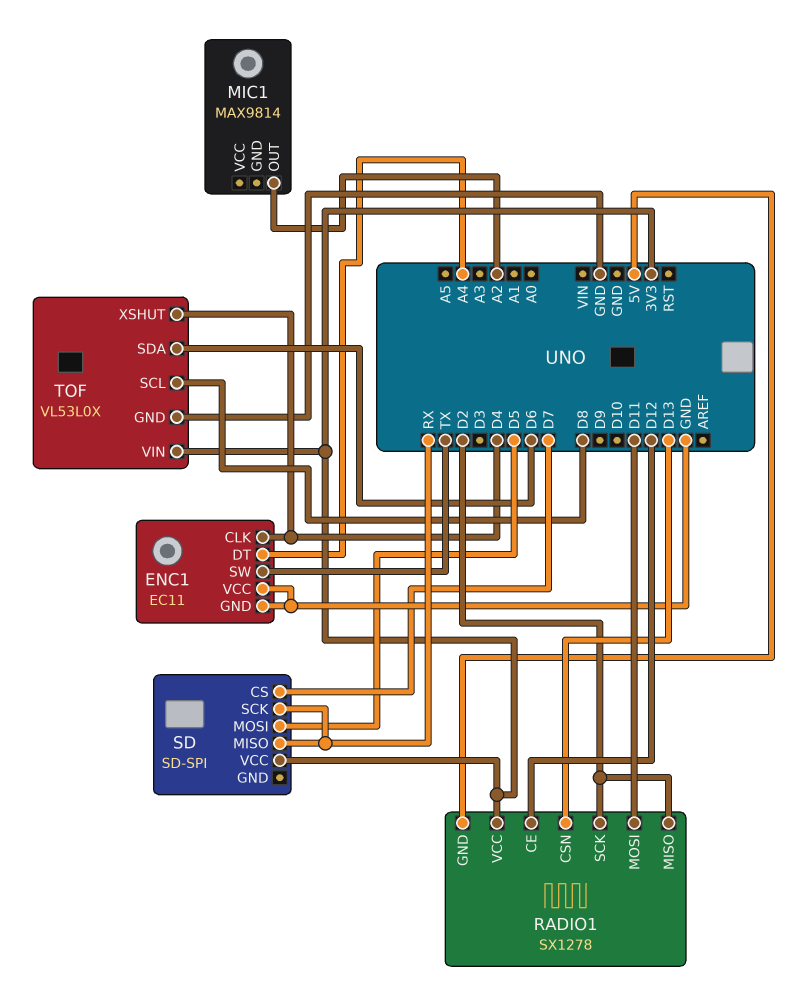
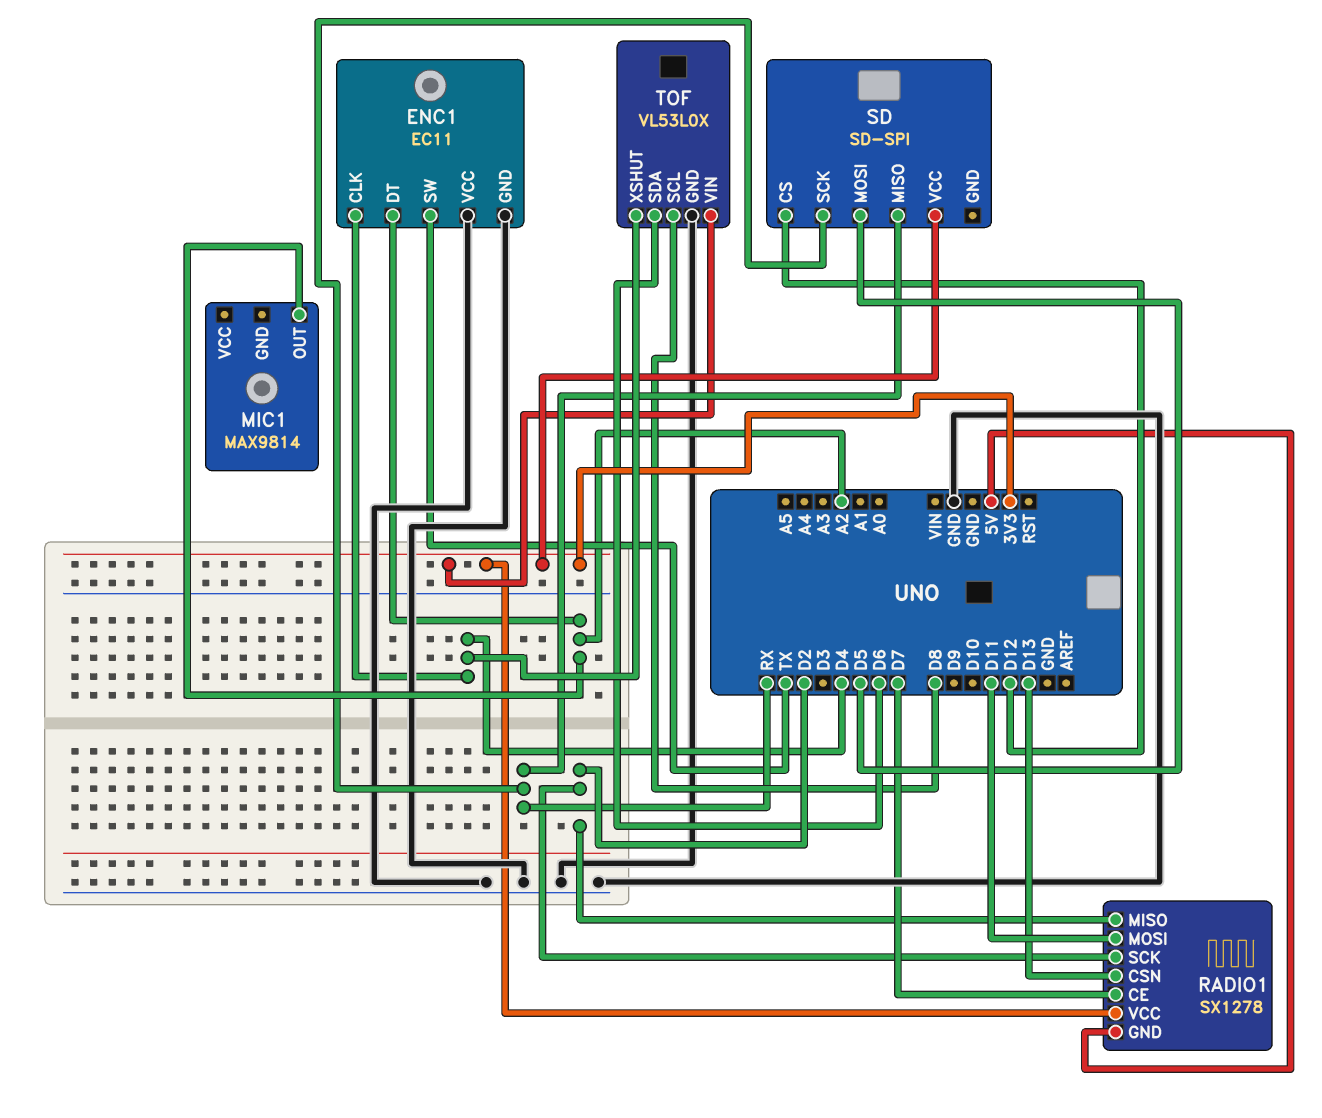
ENC1 pin DT: A4 -> A2
RADIO1 pin CE: D12 -> D7
SD pin CS: D7 -> D12

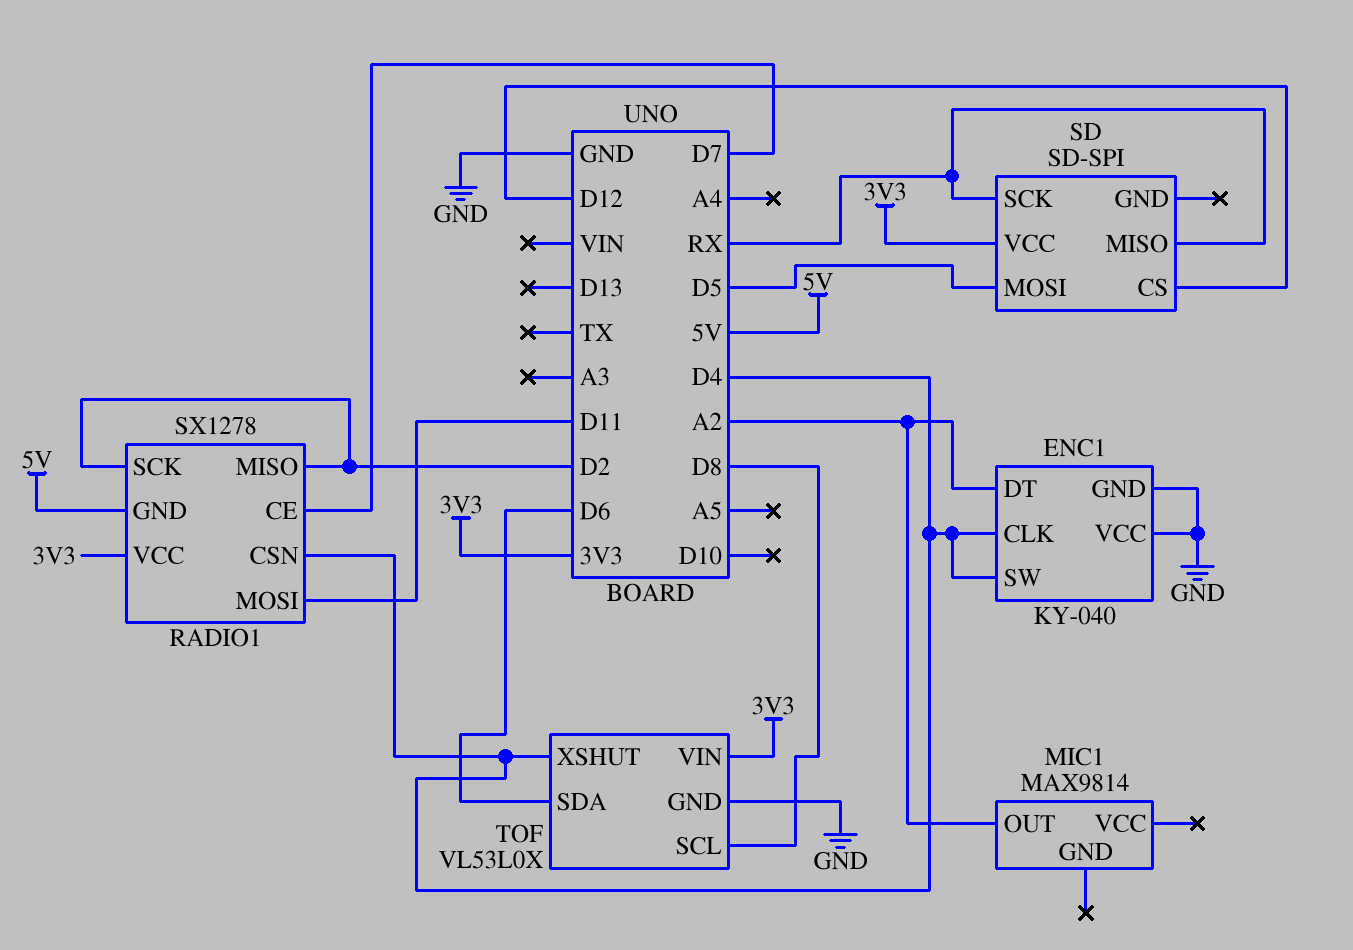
ENC1: EC11 -> KY-040
ENC1 pin SW: TX -> D4
RADIO1 pin CSN: D13 -> D4

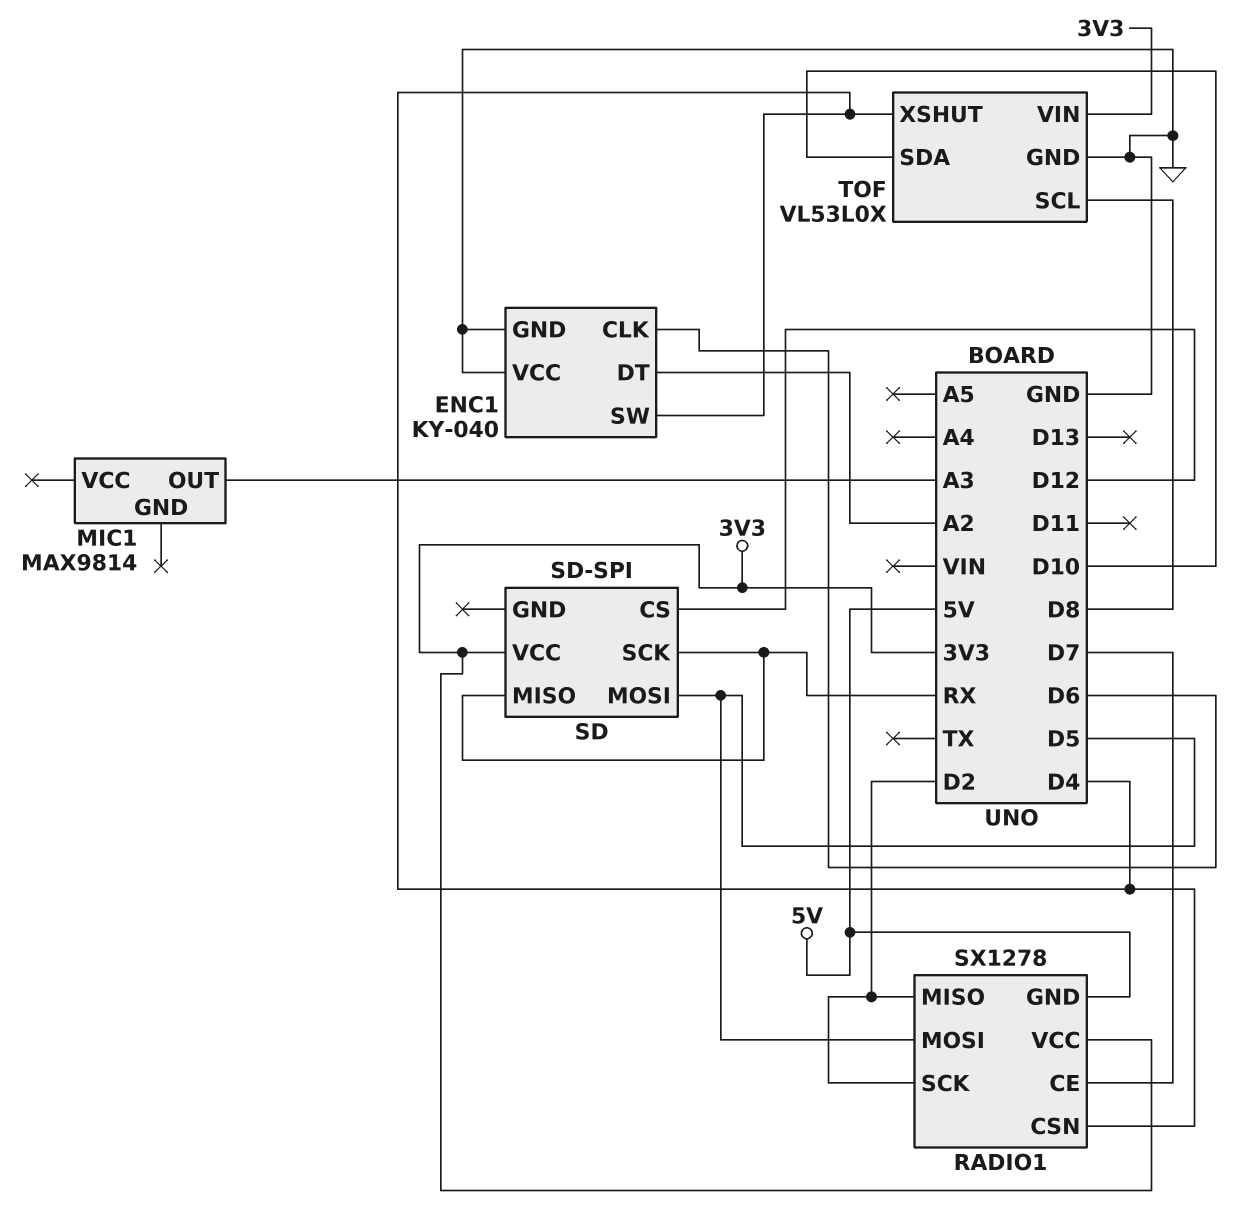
ENC1 pin CLK: D4 -> D6
MIC1 pin OUT: A2 -> A3
RADIO1 pin MOSI: D11 -> D5
TOF pin SDA: D6 -> D10

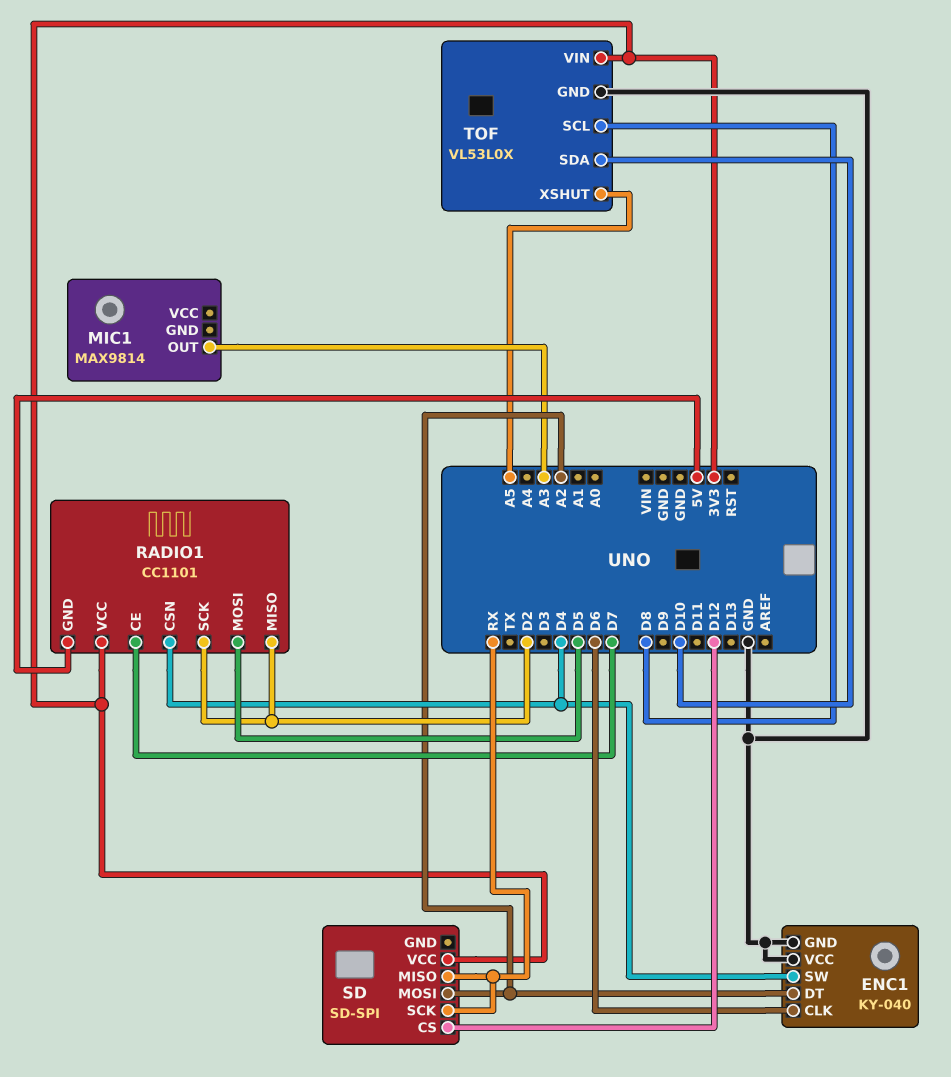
RADIO1: SX1278 -> CC1101
SD pin MOSI: D5 -> A2
TOF pin XSHUT: D4 -> A5

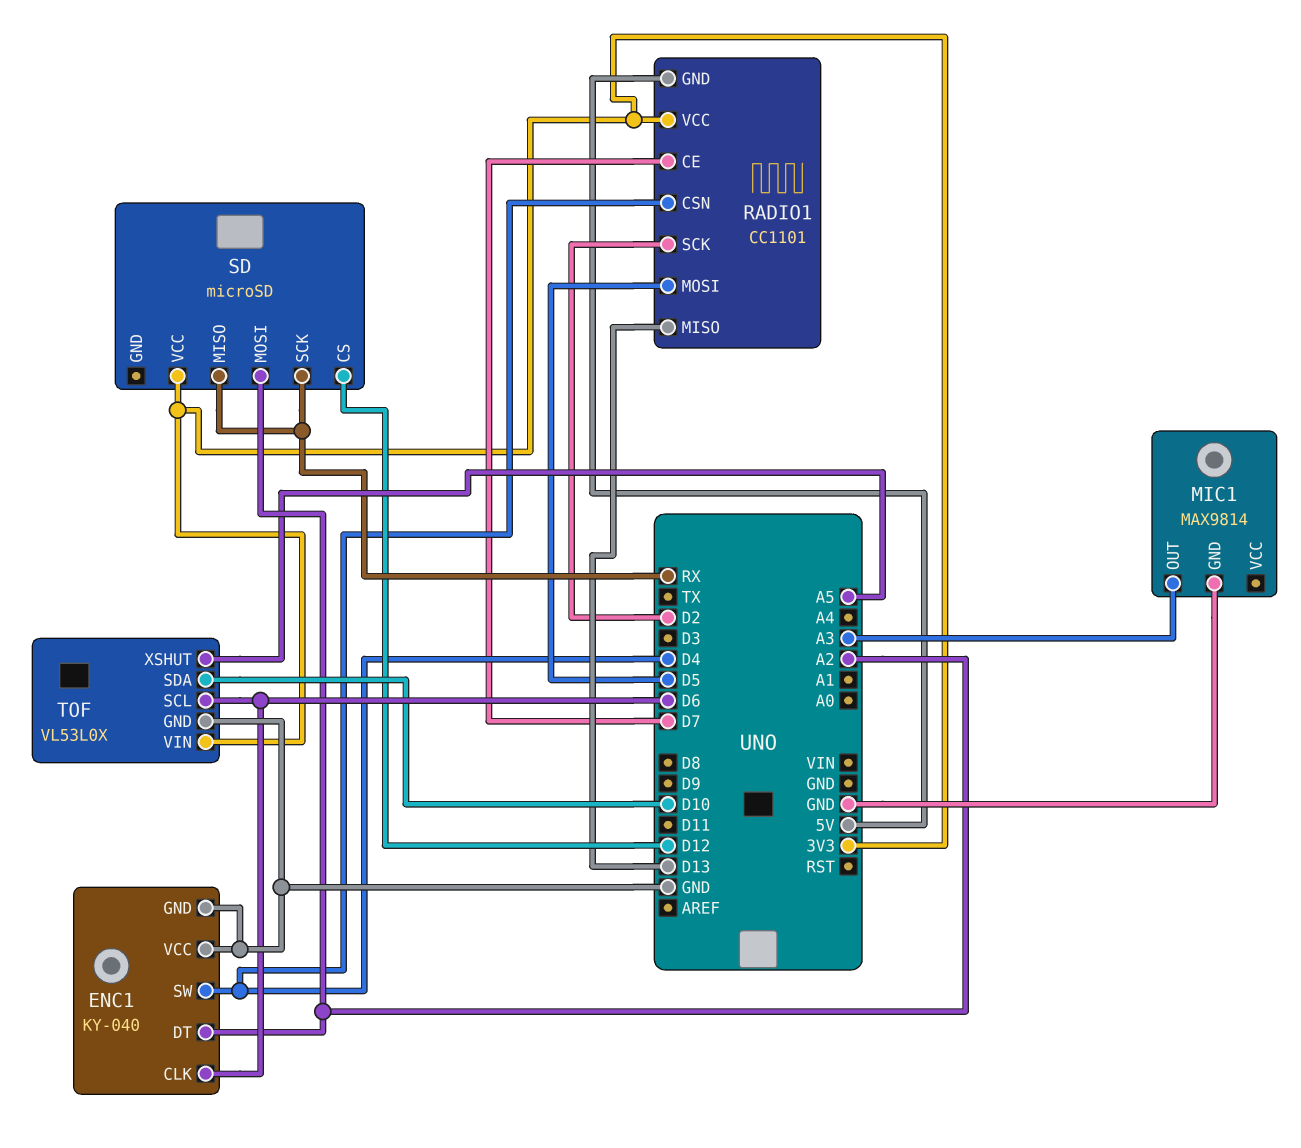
MIC1 pin GND: none -> GND
RADIO1 pin MISO: D2 -> D13
SD: SD-SPI -> microSD
TOF pin SCL: D8 -> D6

